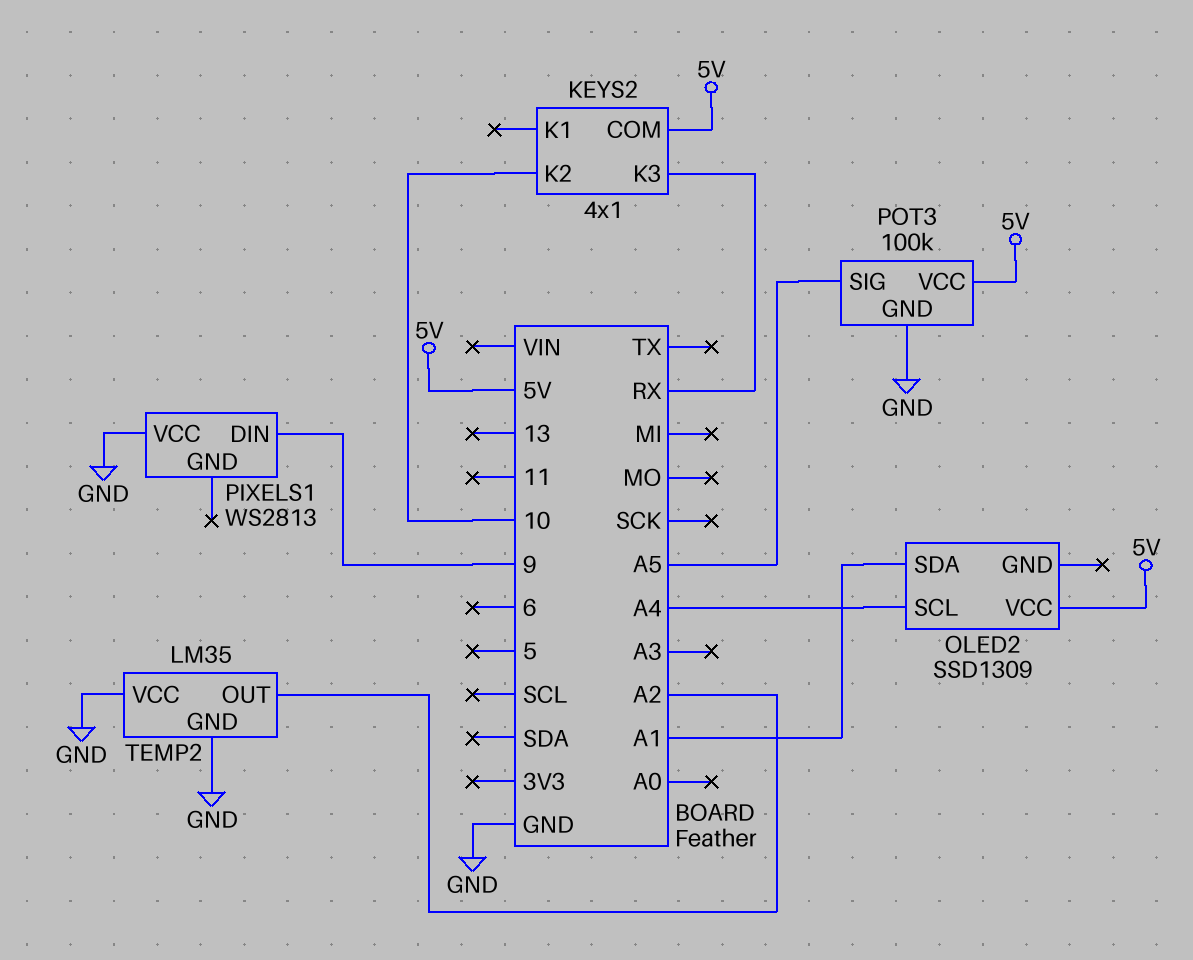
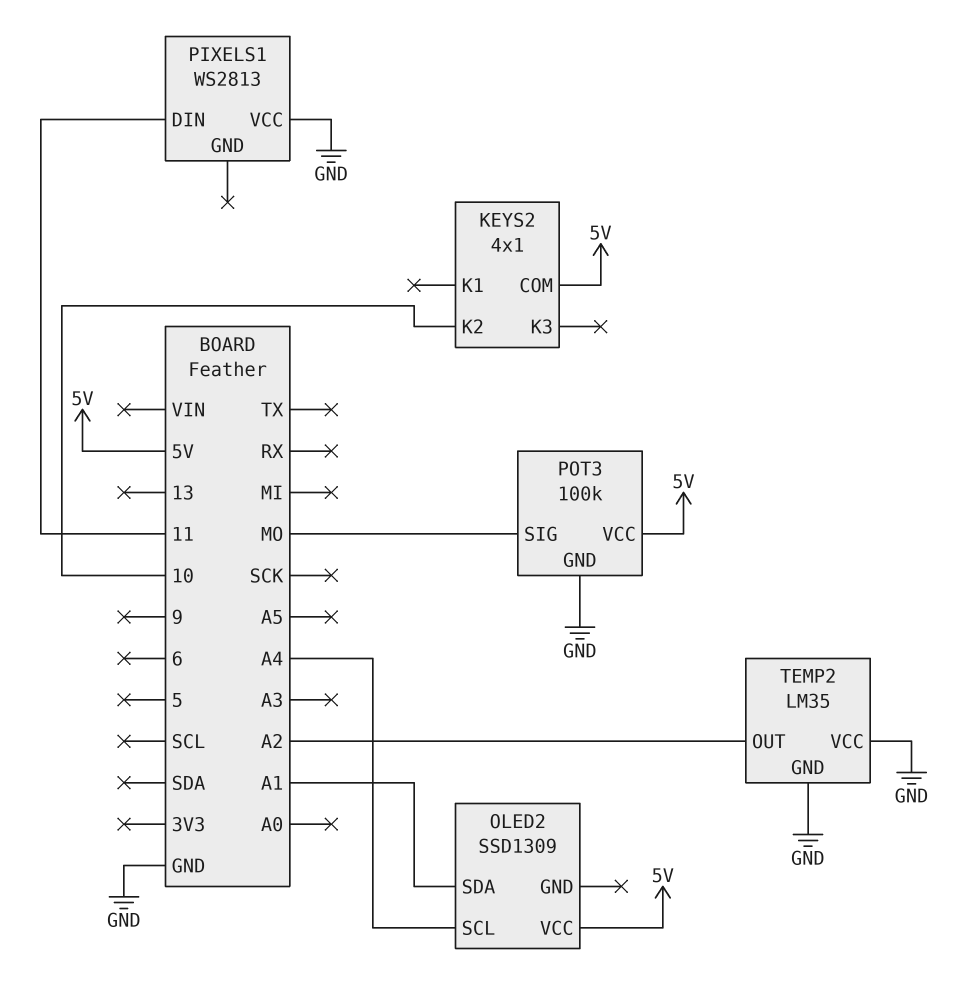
KEYS2 pin K3: RX -> none
PIXELS1 pin DIN: 9 -> 11
POT3 pin SIG: A5 -> MO

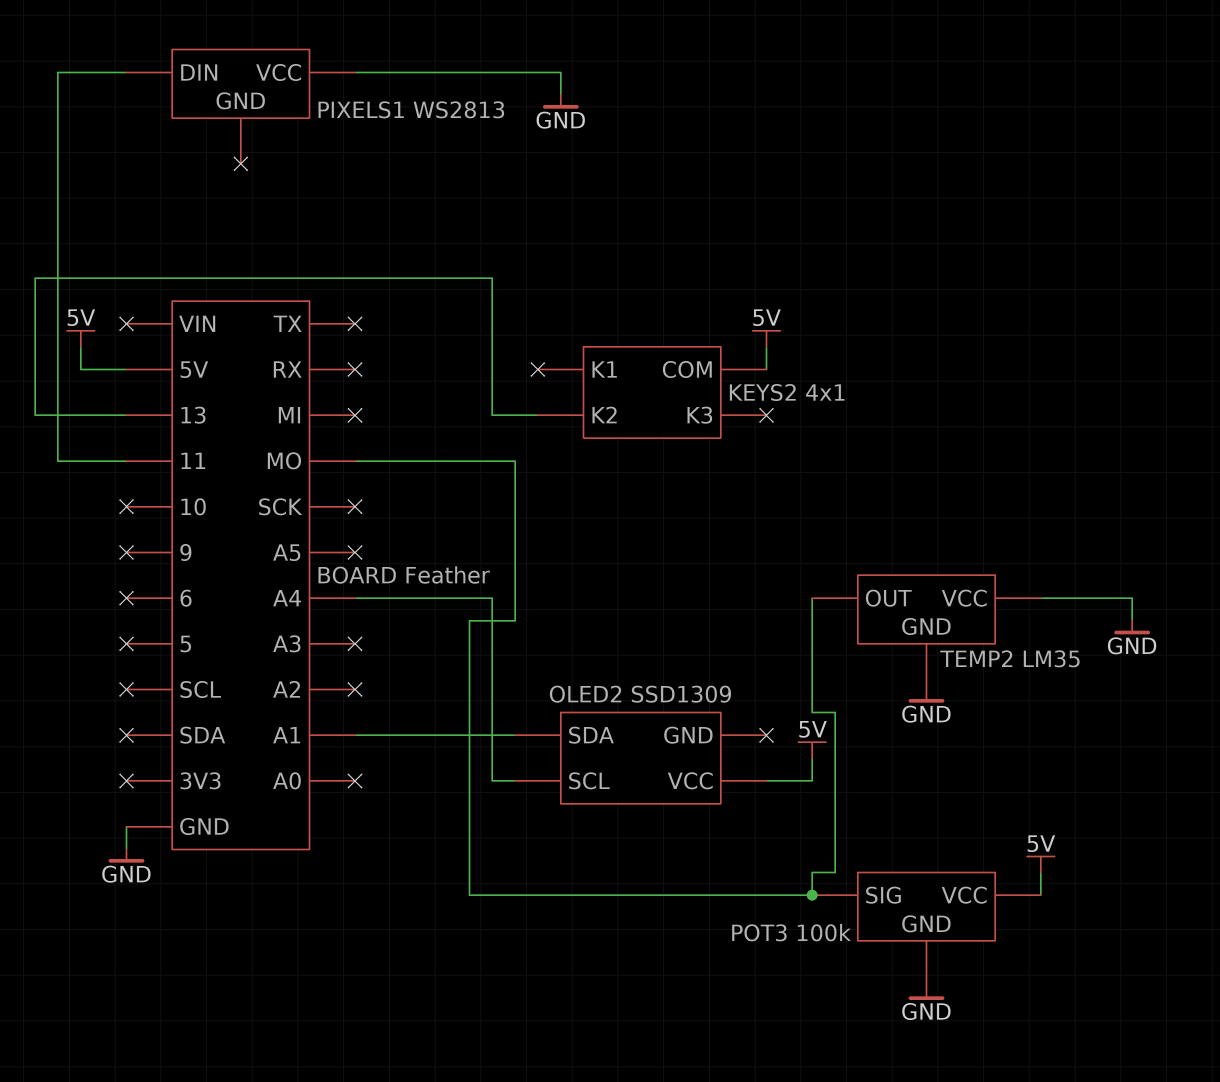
KEYS2 pin K2: 10 -> 13
TEMP2 pin OUT: A2 -> MO

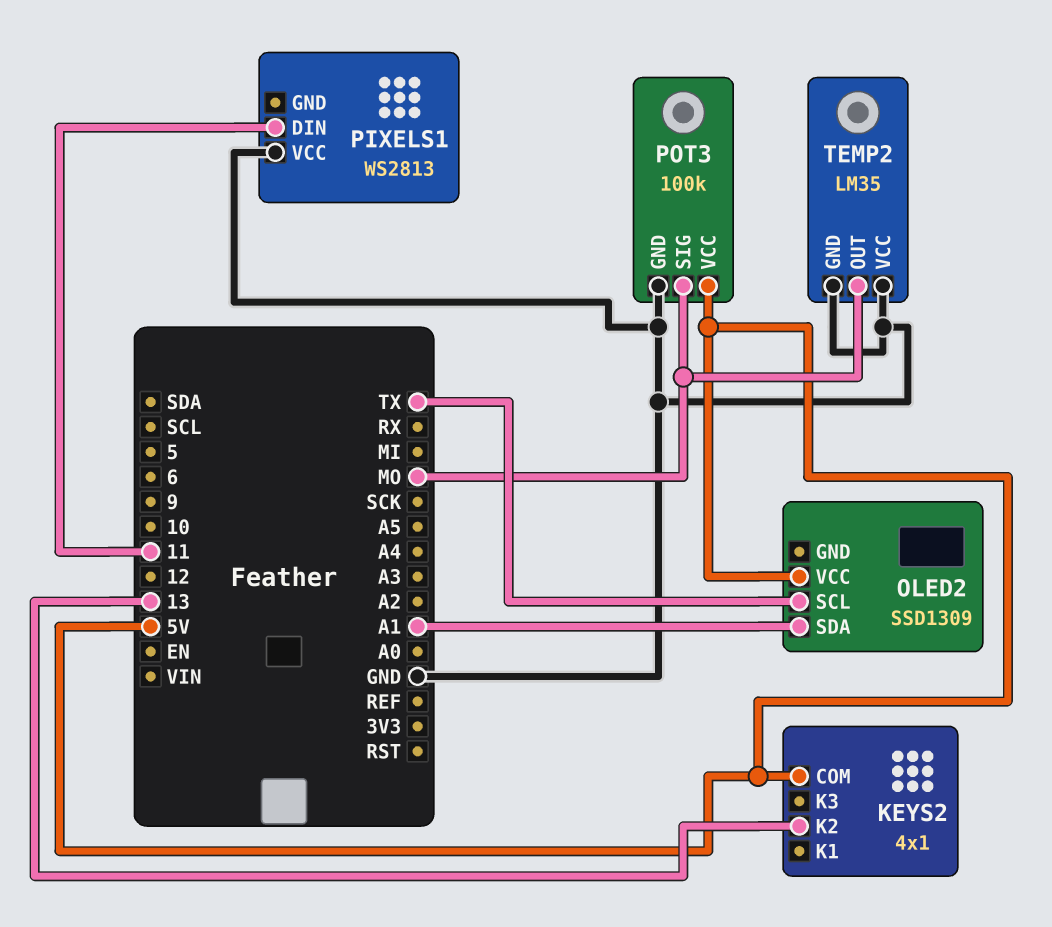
OLED2 pin SCL: A4 -> TX

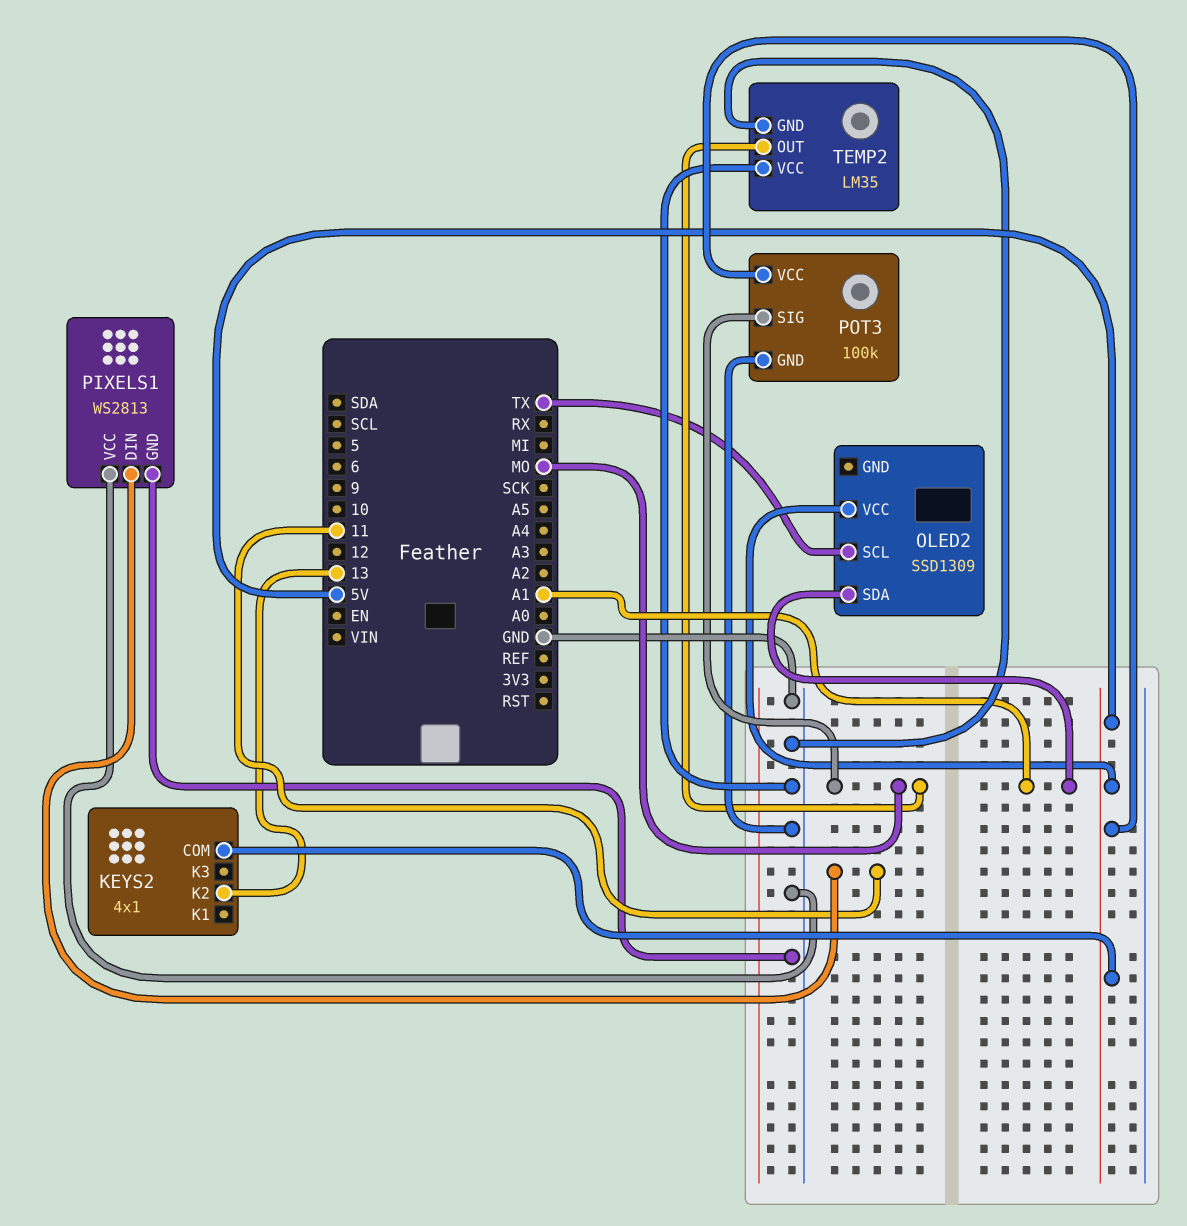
PIXELS1 pin GND: none -> GND

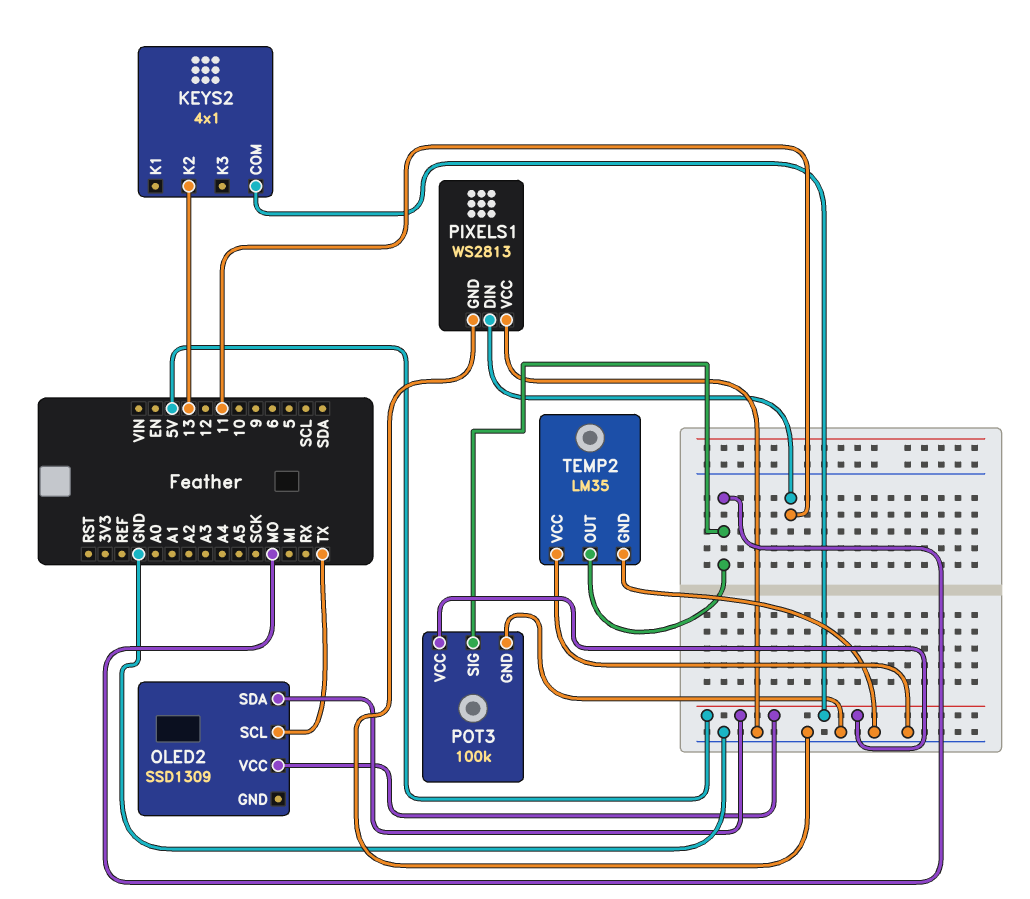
OLED2 pin SDA: A1 -> 5V

